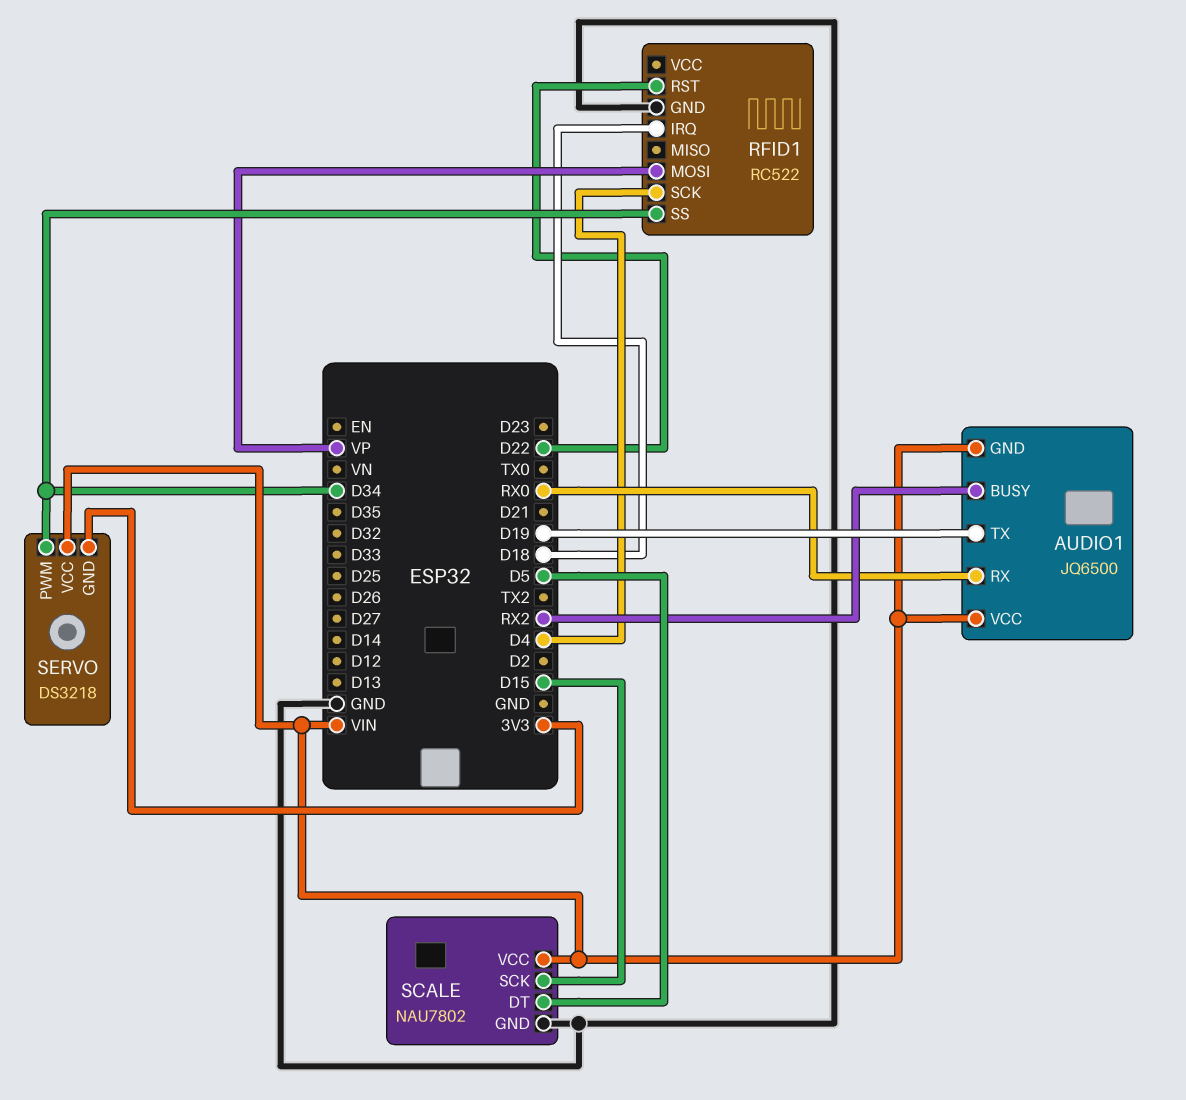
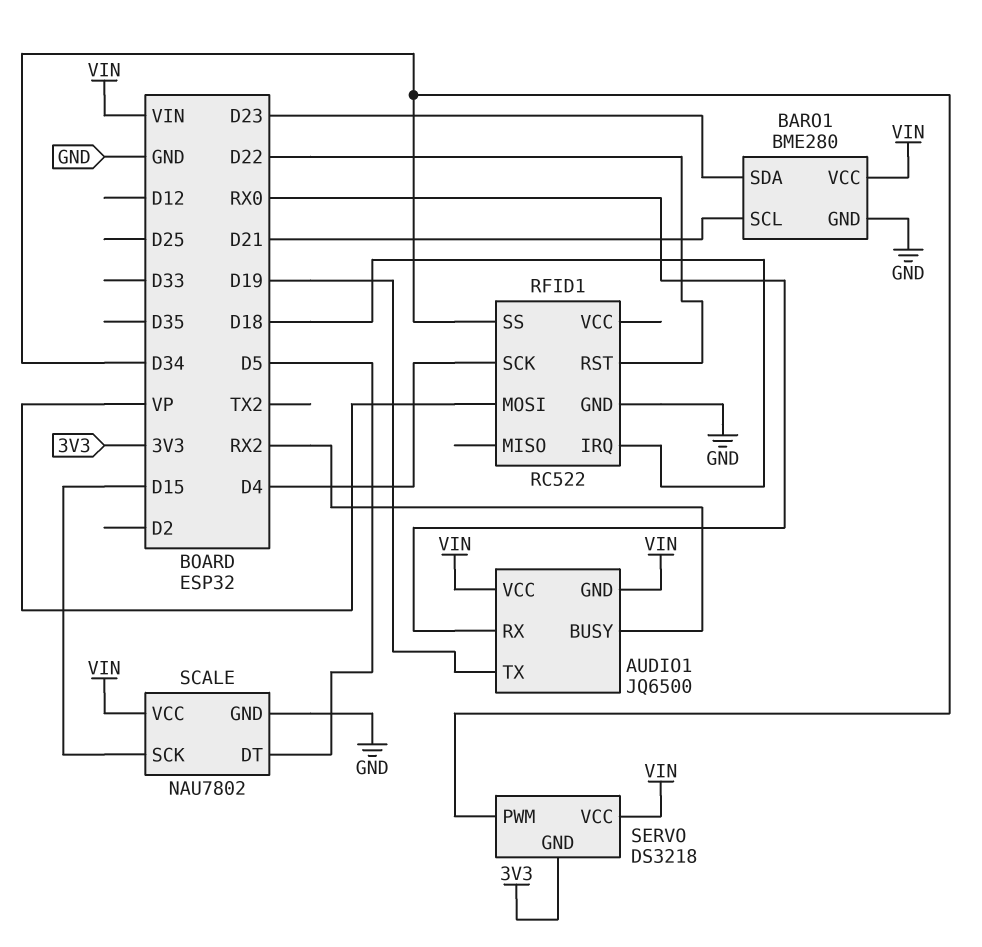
BARO1: none -> BME280
BARO1 pin GND: none -> GND
BARO1 pin SCL: none -> D21
BARO1 pin SDA: none -> D23
BARO1 pin VCC: none -> VIN

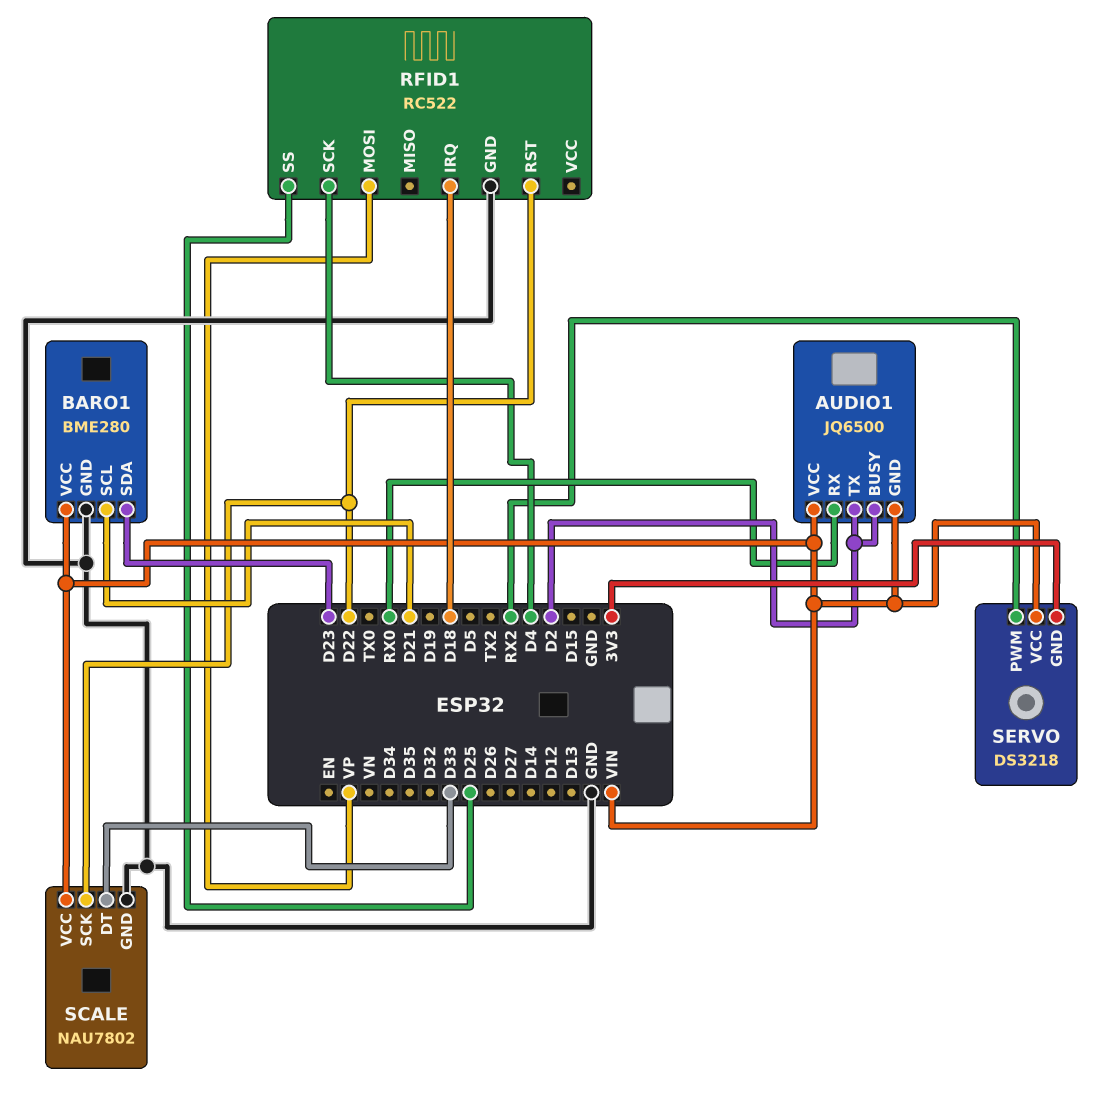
AUDIO1 pin BUSY: RX2 -> D2
AUDIO1 pin TX: D19 -> D2
RFID1 pin SS: D34 -> D25
SCALE pin DT: D5 -> D33
SCALE pin SCK: D15 -> D22
SERVO pin PWM: D34 -> RX2

